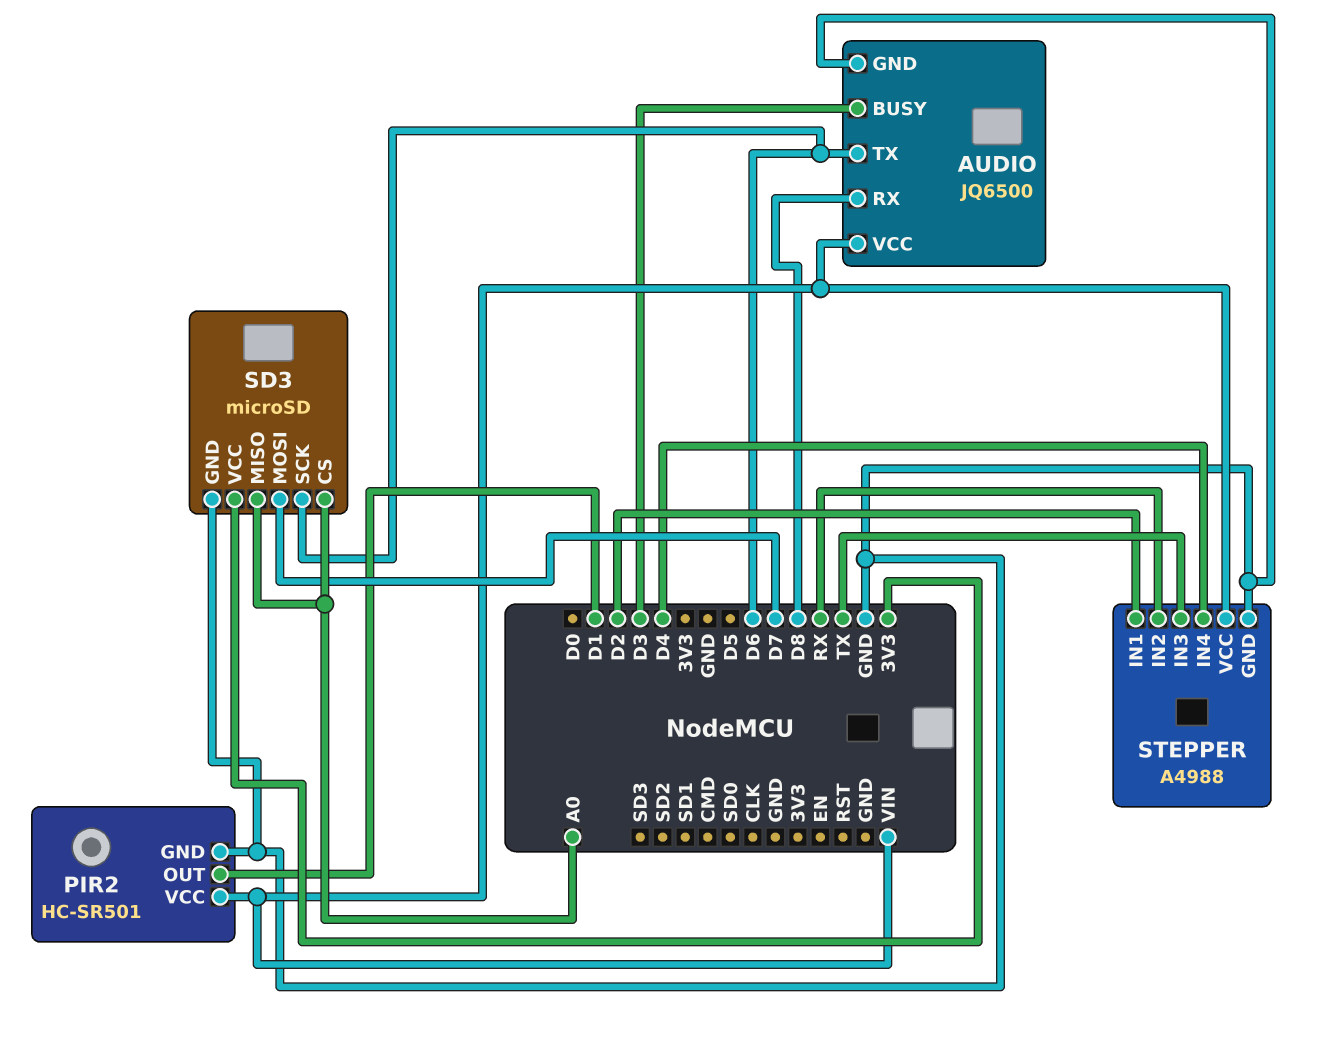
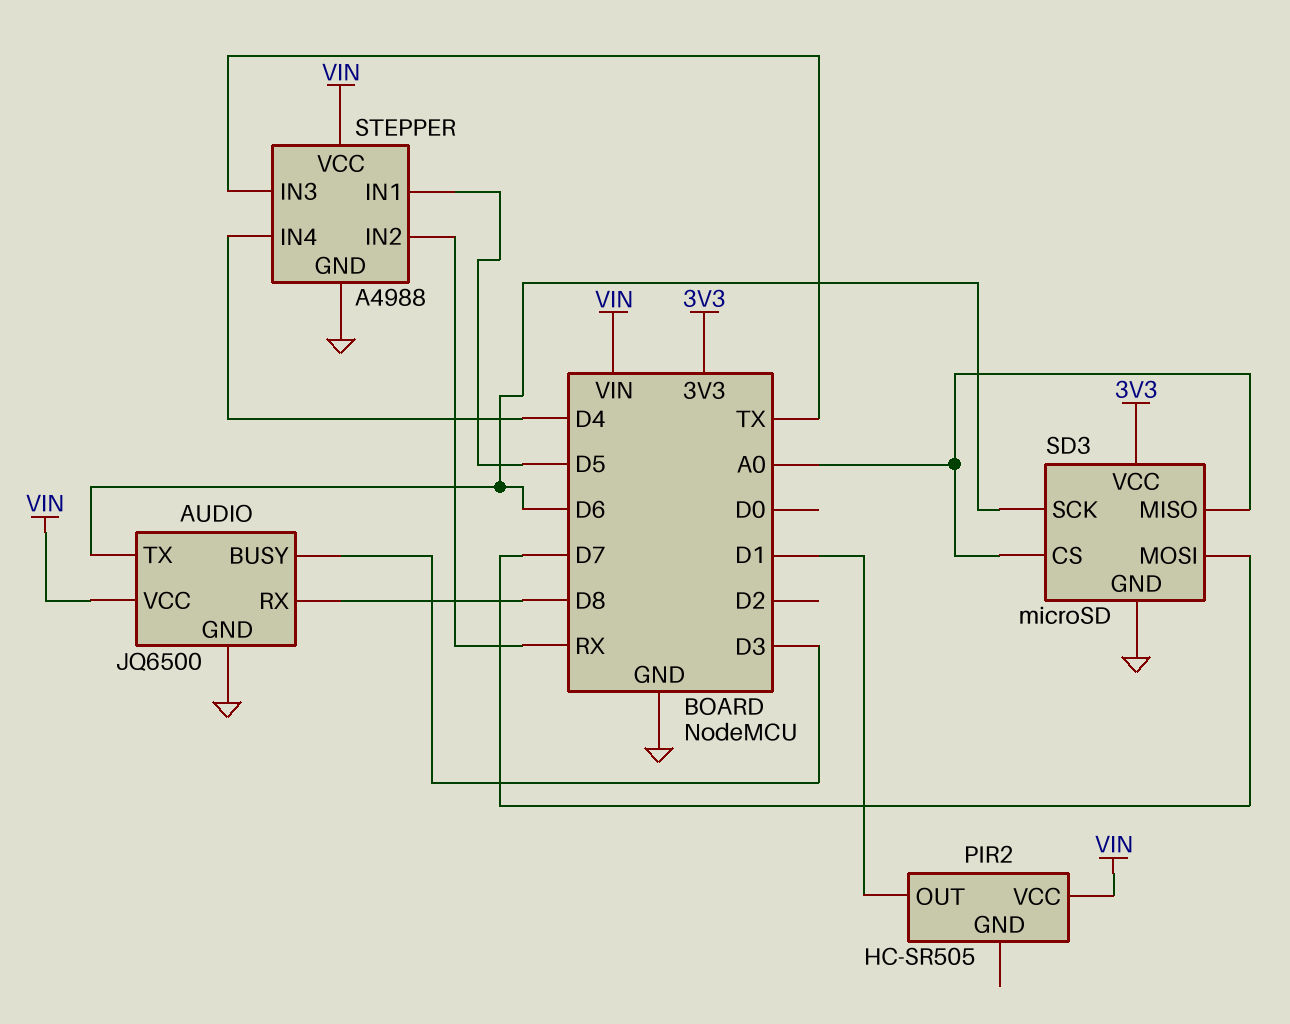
PIR2: HC-SR501 -> HC-SR505
PIR2 pin GND: GND -> none
STEPPER pin IN1: D2 -> D5

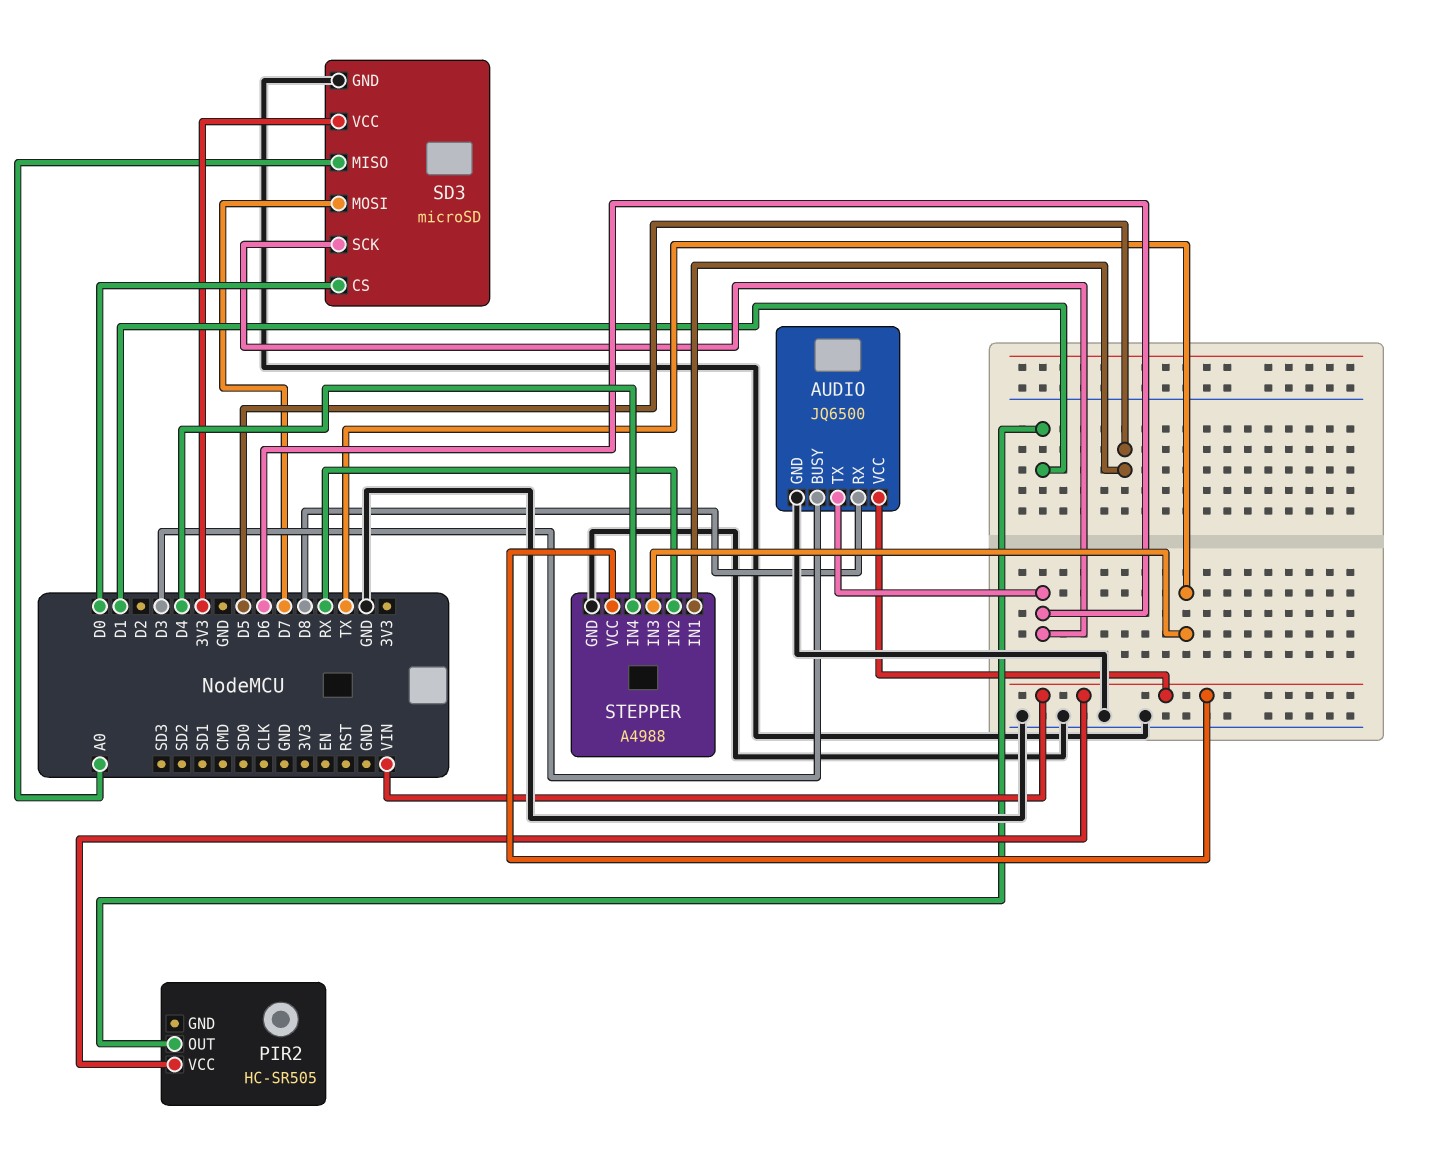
SD3 pin CS: A0 -> D0

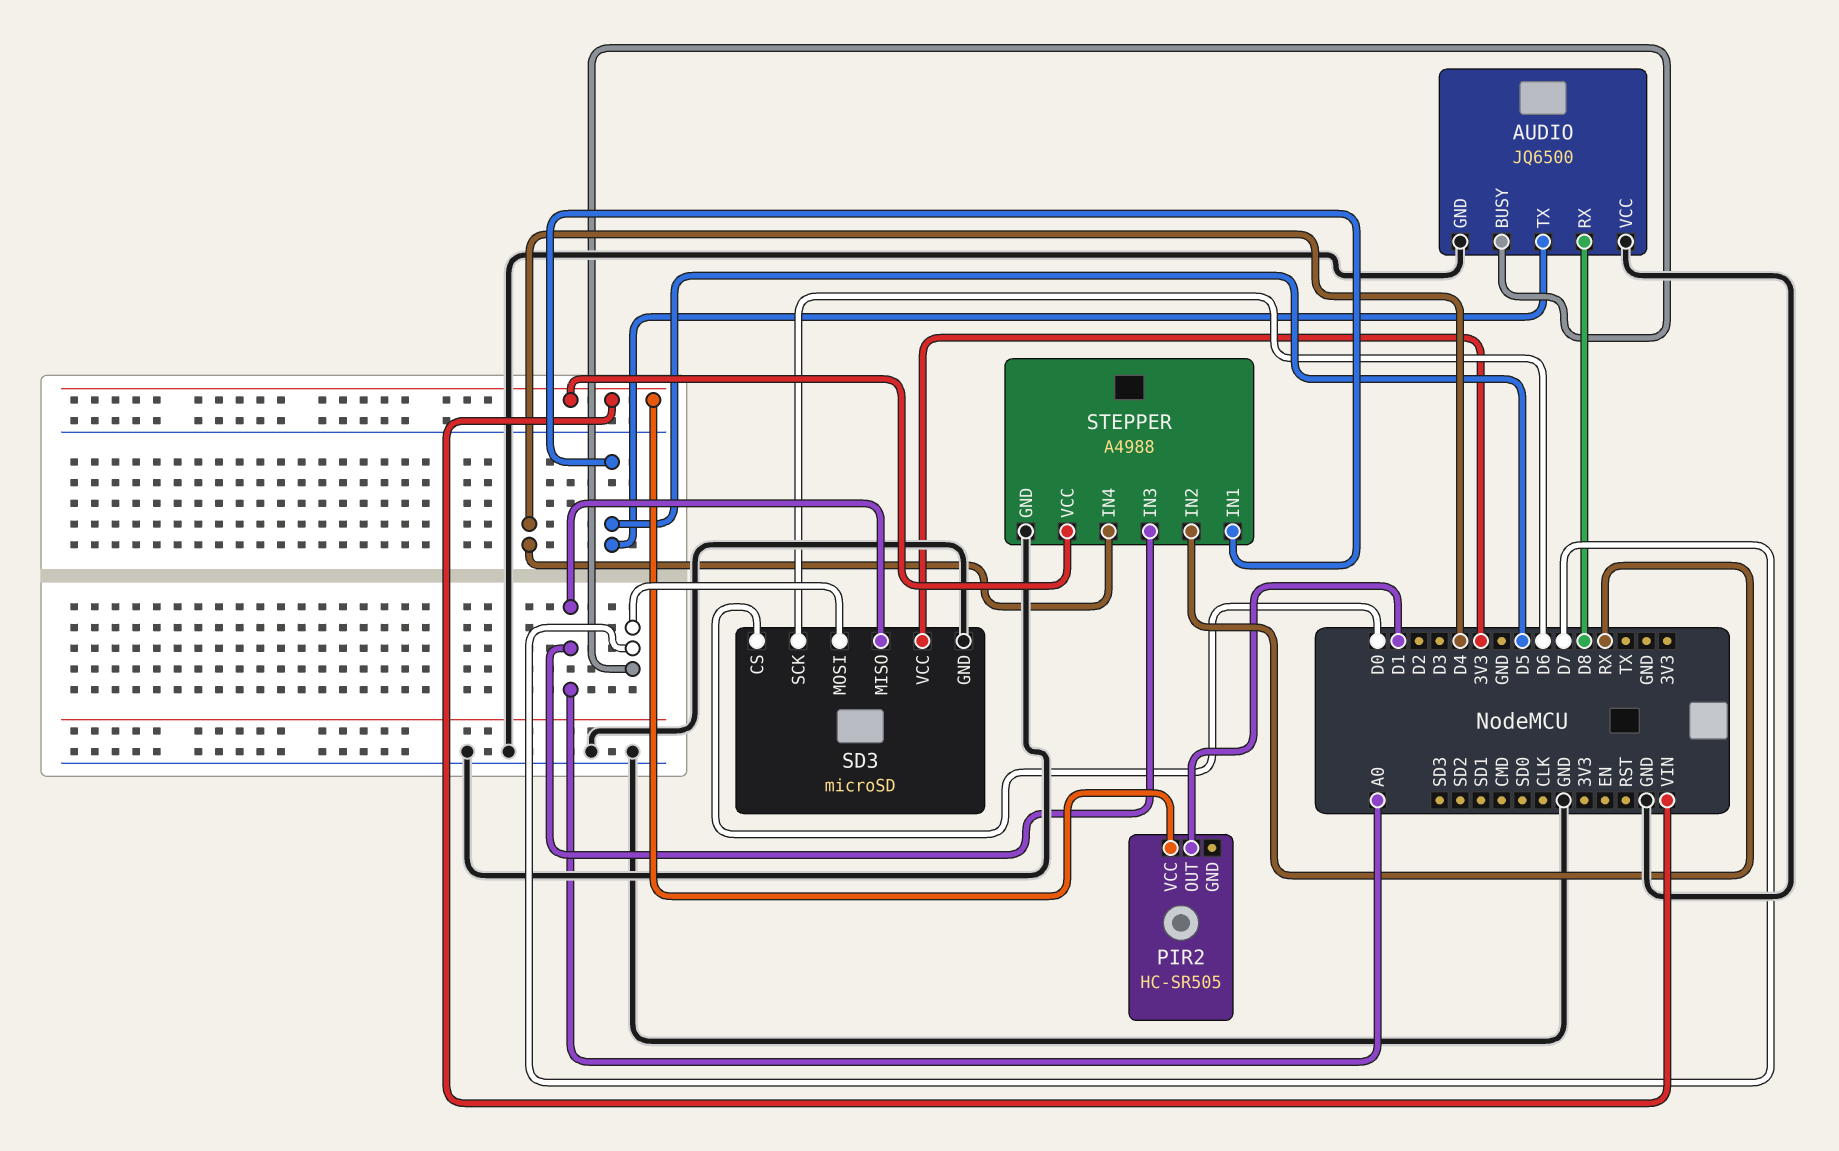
AUDIO pin BUSY: D3 -> D7
AUDIO pin TX: D6 -> D5
AUDIO pin VCC: VIN -> GND
STEPPER pin IN3: TX -> A0

